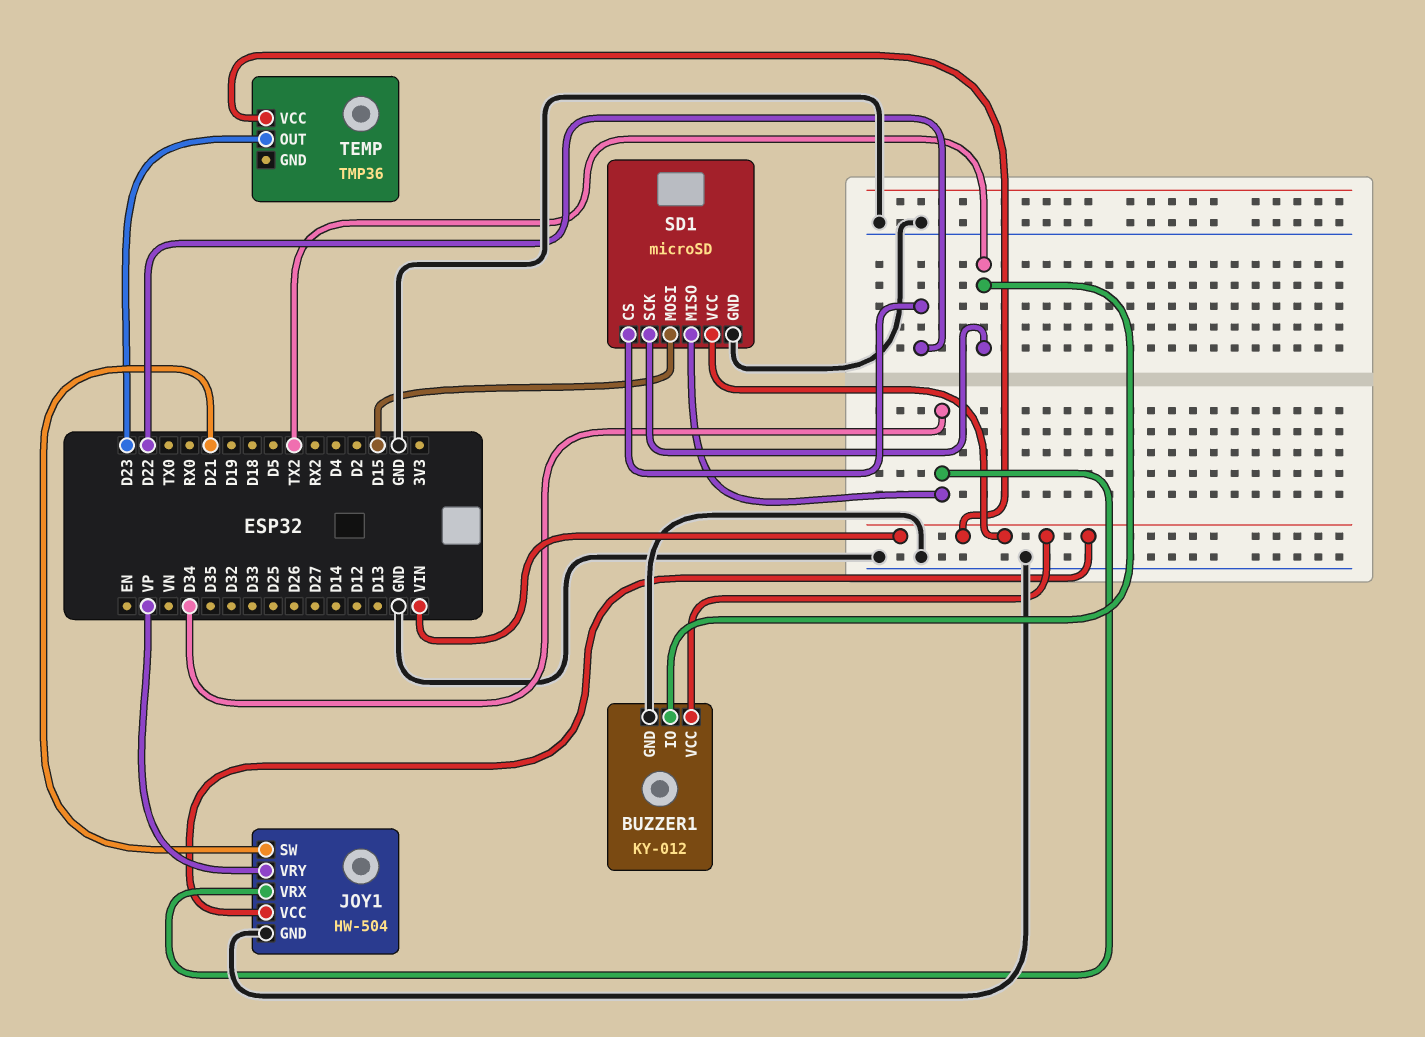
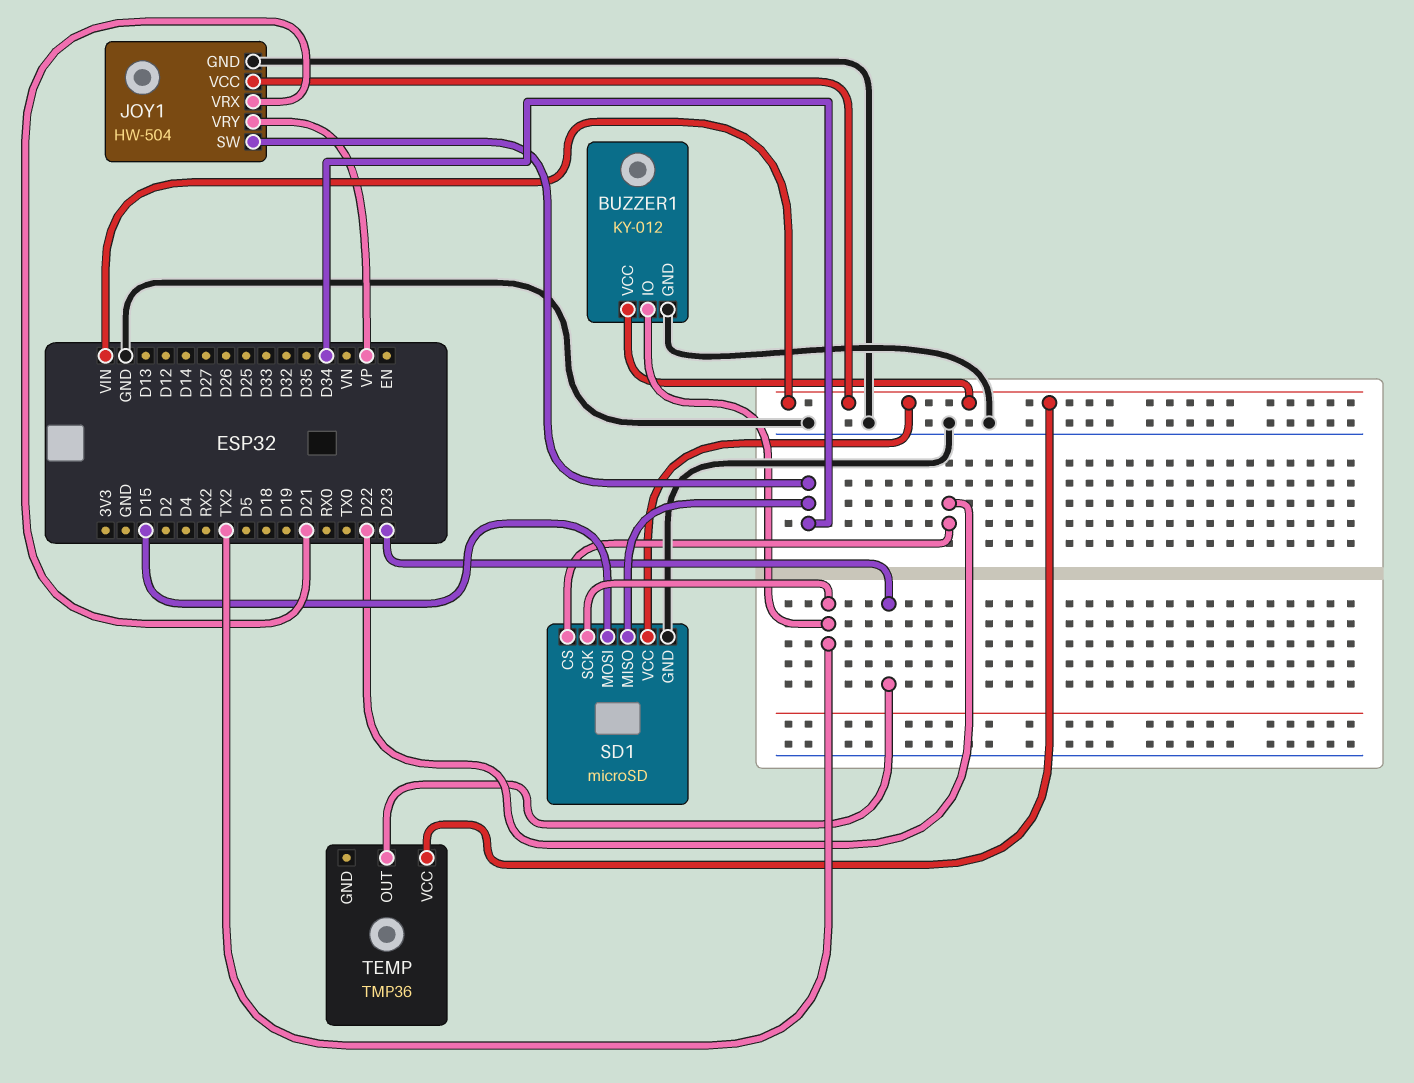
JOY1 pin SW: D21 -> D34
JOY1 pin VRX: D34 -> D21

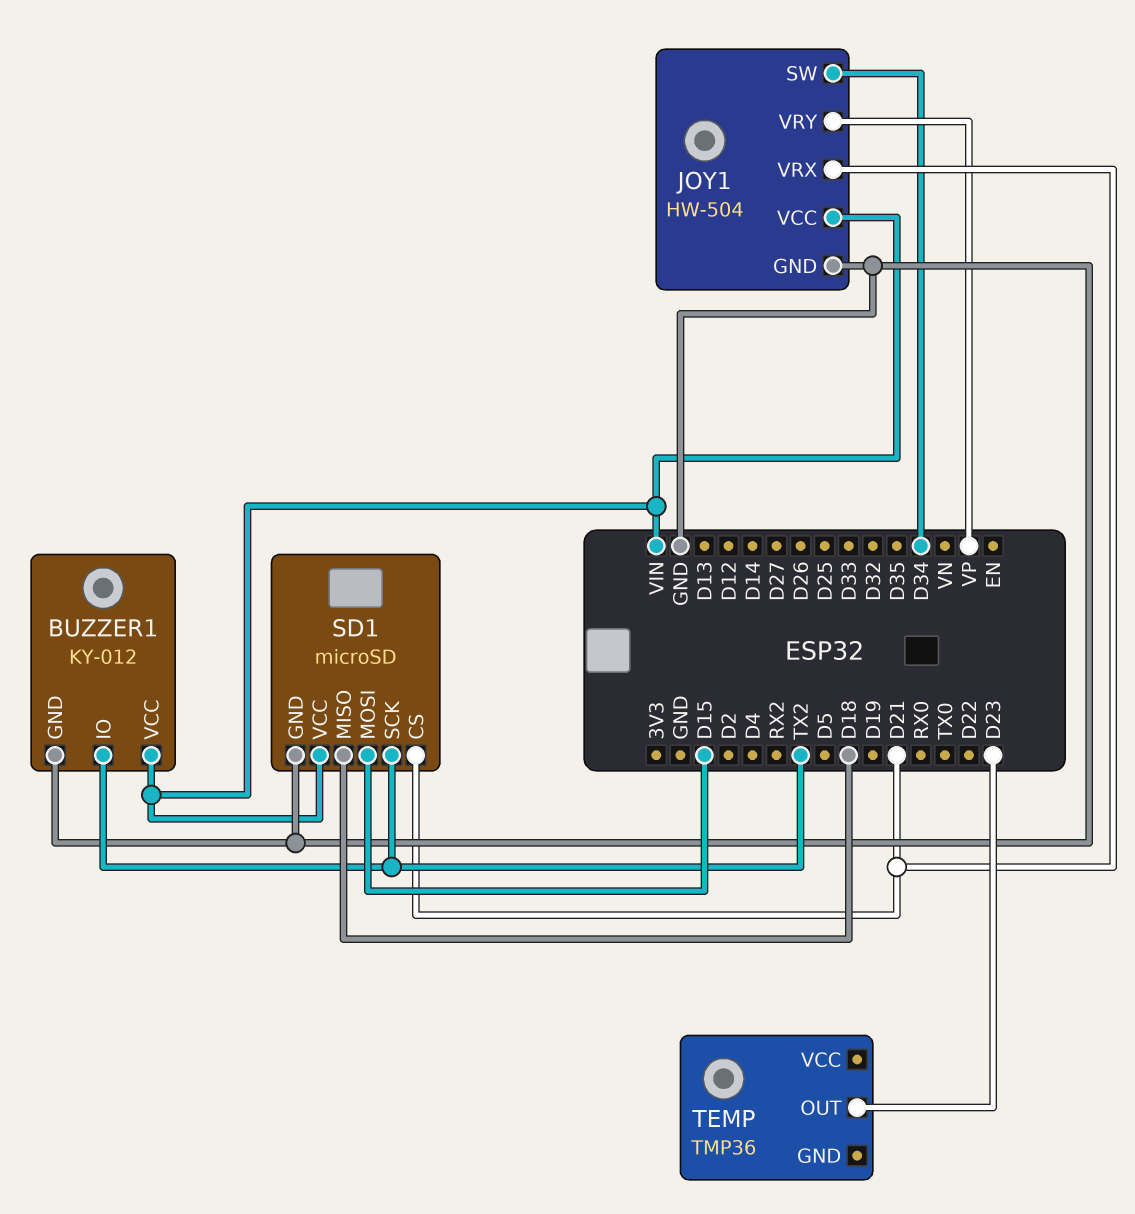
SD1 pin CS: D22 -> D21
SD1 pin MISO: D34 -> D18
TEMP pin VCC: VIN -> none

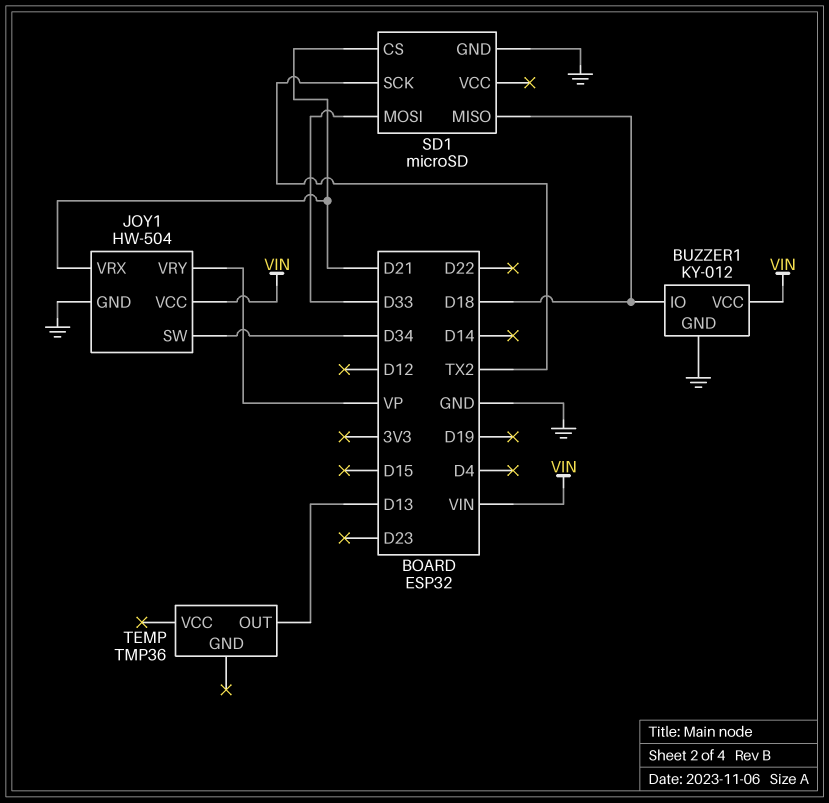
BUZZER1 pin IO: TX2 -> D18
SD1 pin MOSI: D15 -> D33
SD1 pin VCC: VIN -> none
TEMP pin OUT: D23 -> D13

